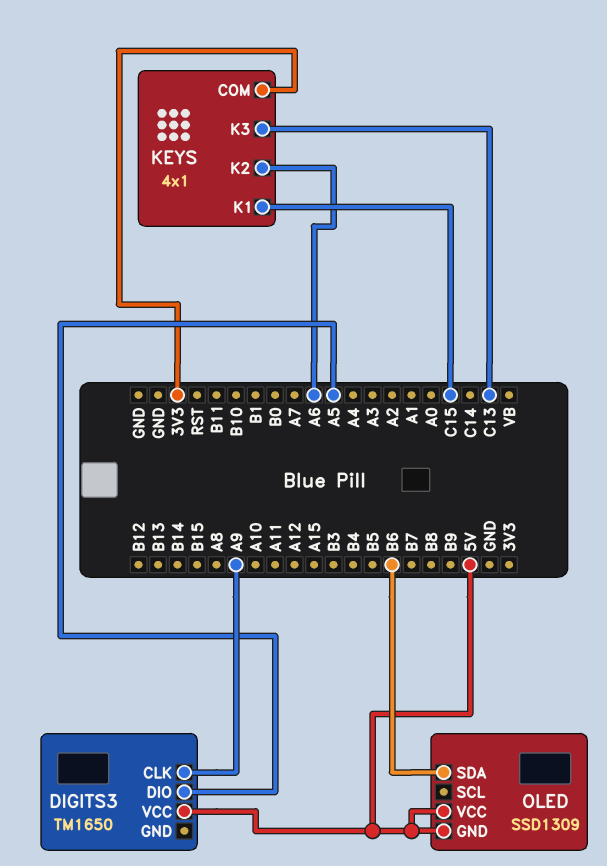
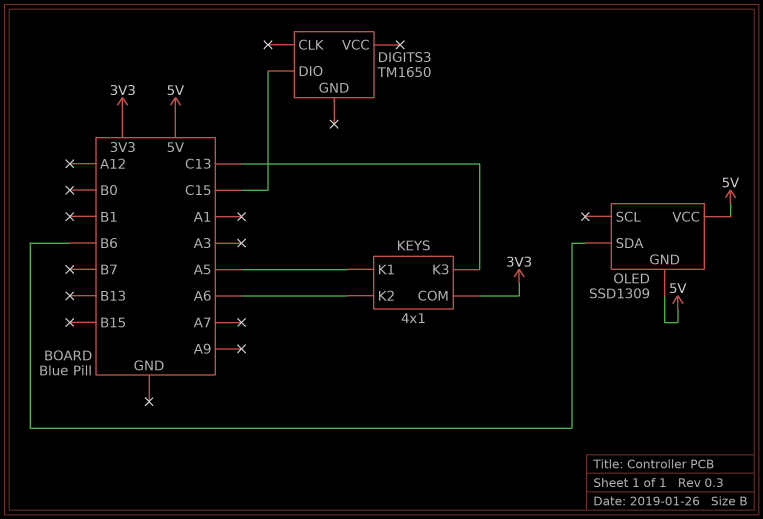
DIGITS3 pin CLK: A9 -> none
DIGITS3 pin DIO: A5 -> C15
DIGITS3 pin VCC: 5V -> none
KEYS pin K1: C15 -> A5

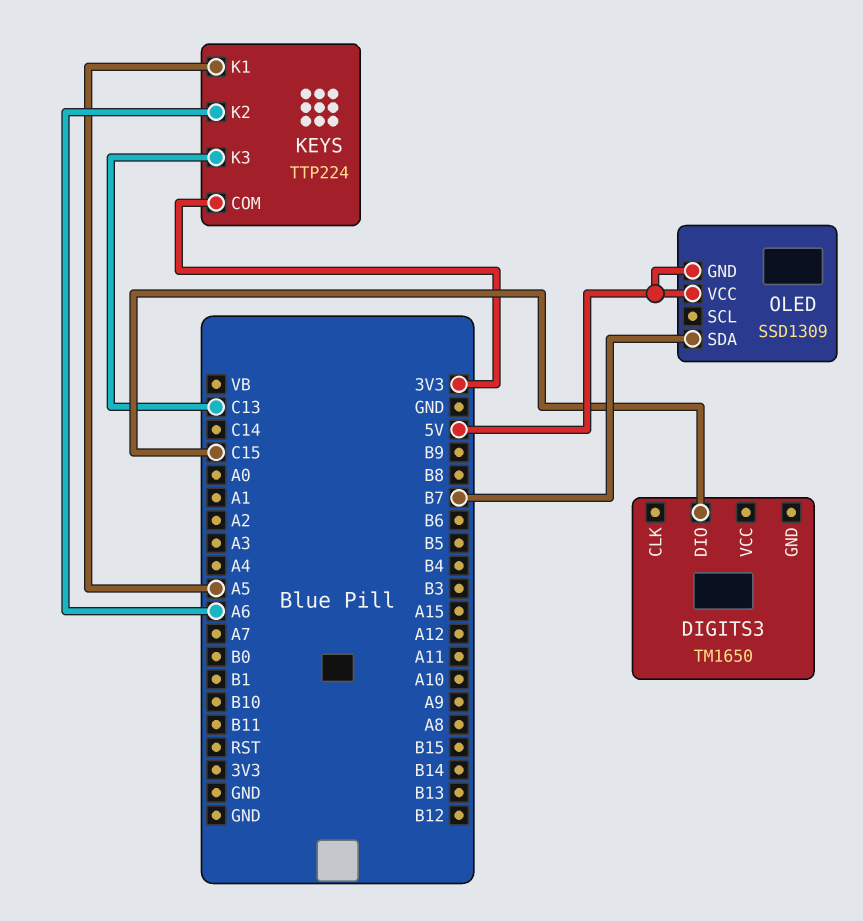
KEYS: 4x1 -> TTP224
OLED pin SDA: B6 -> B7

